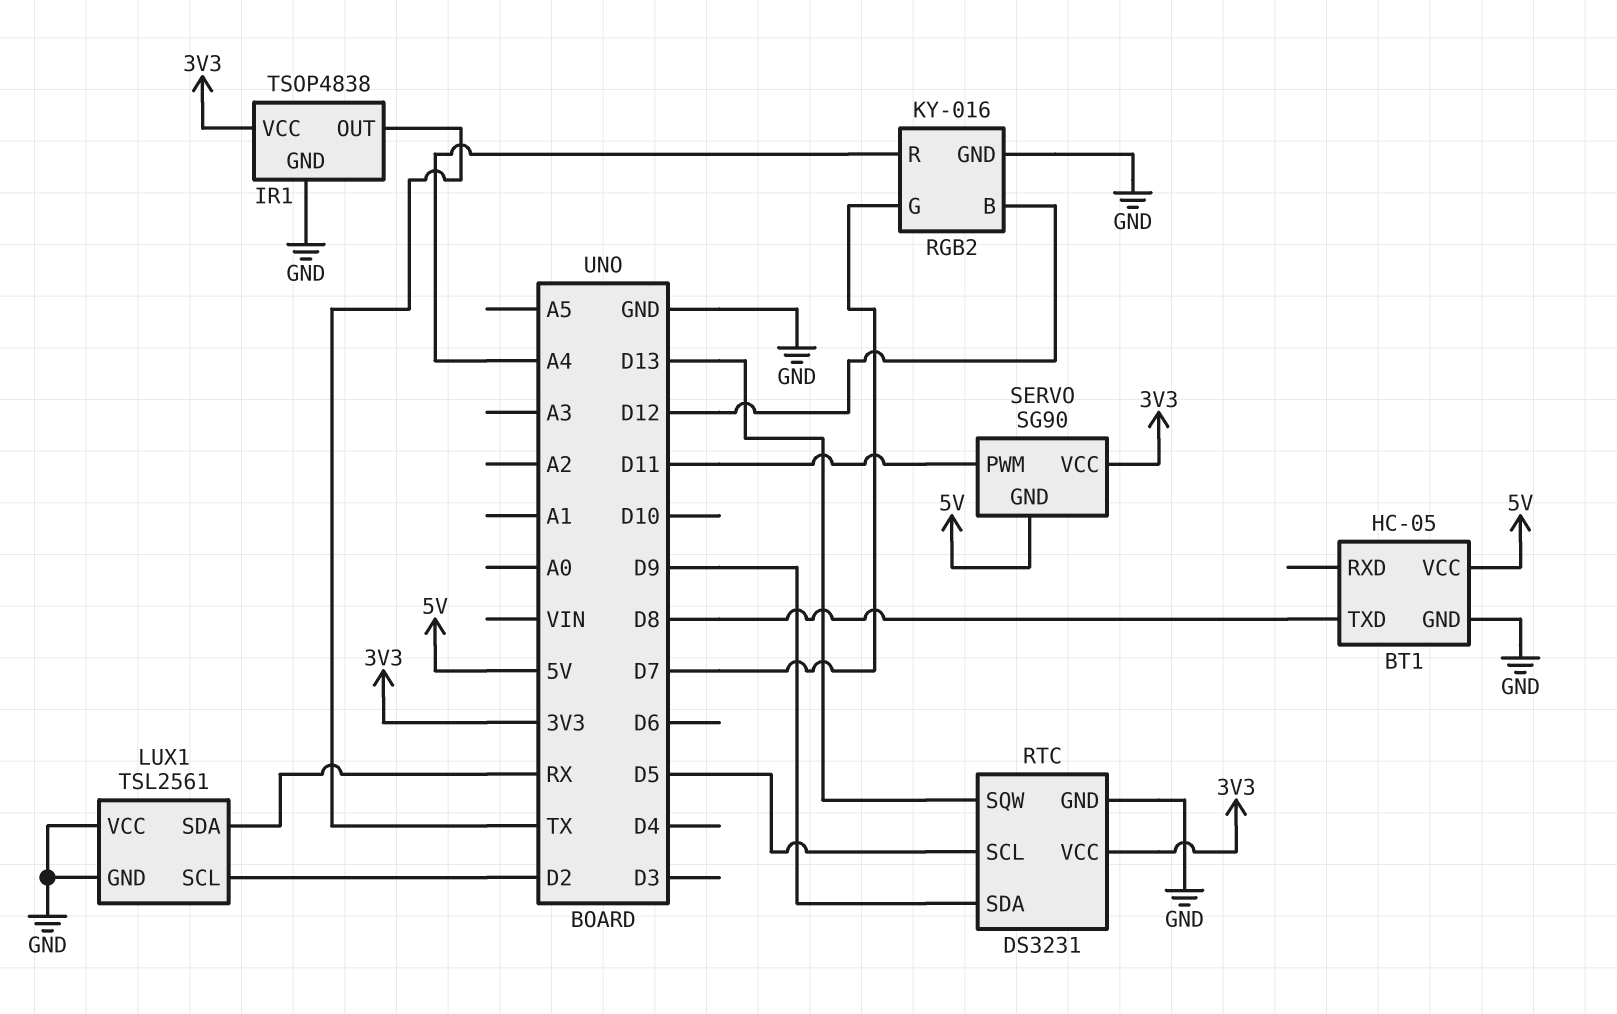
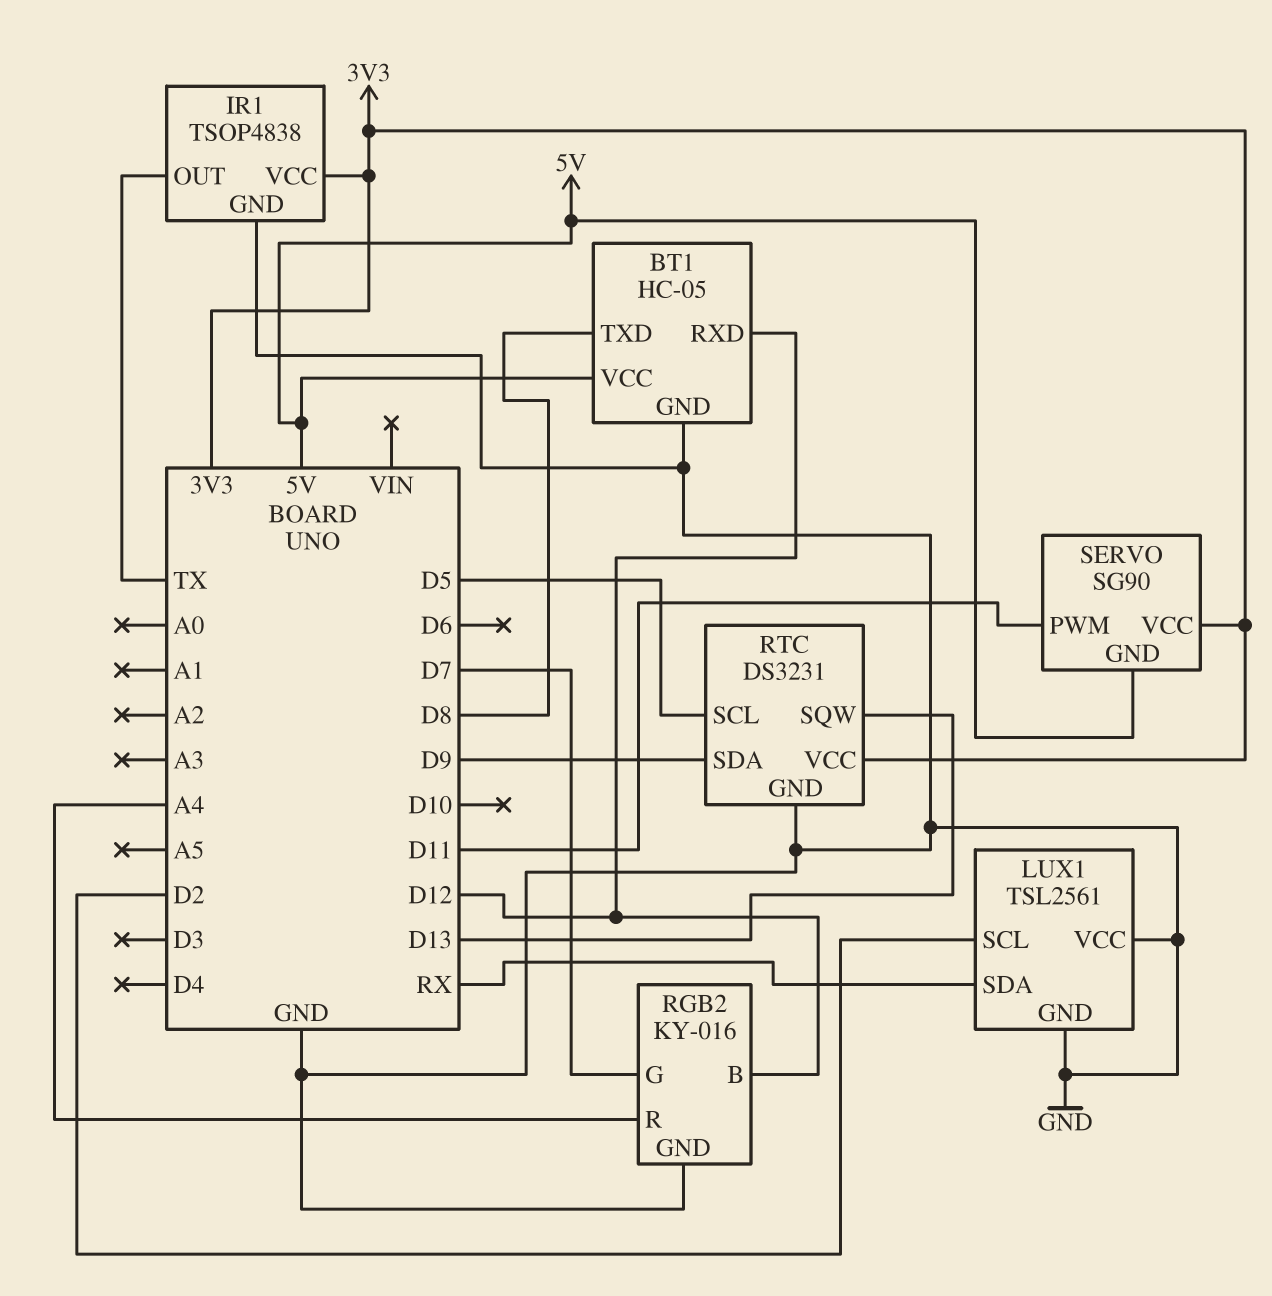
BT1 pin RXD: none -> D12

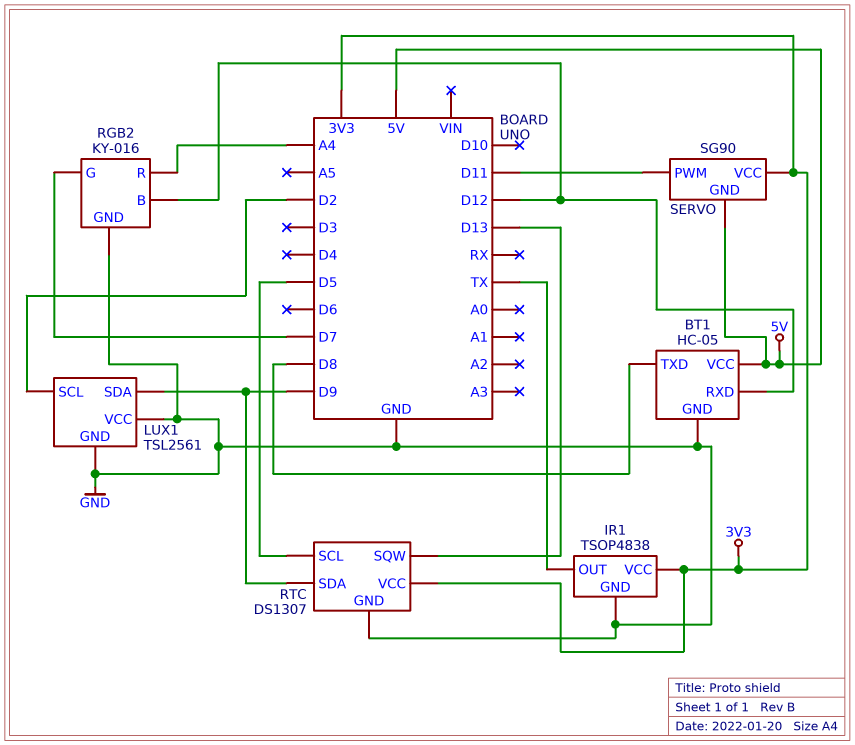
LUX1 pin SDA: RX -> D9
RTC: DS3231 -> DS1307

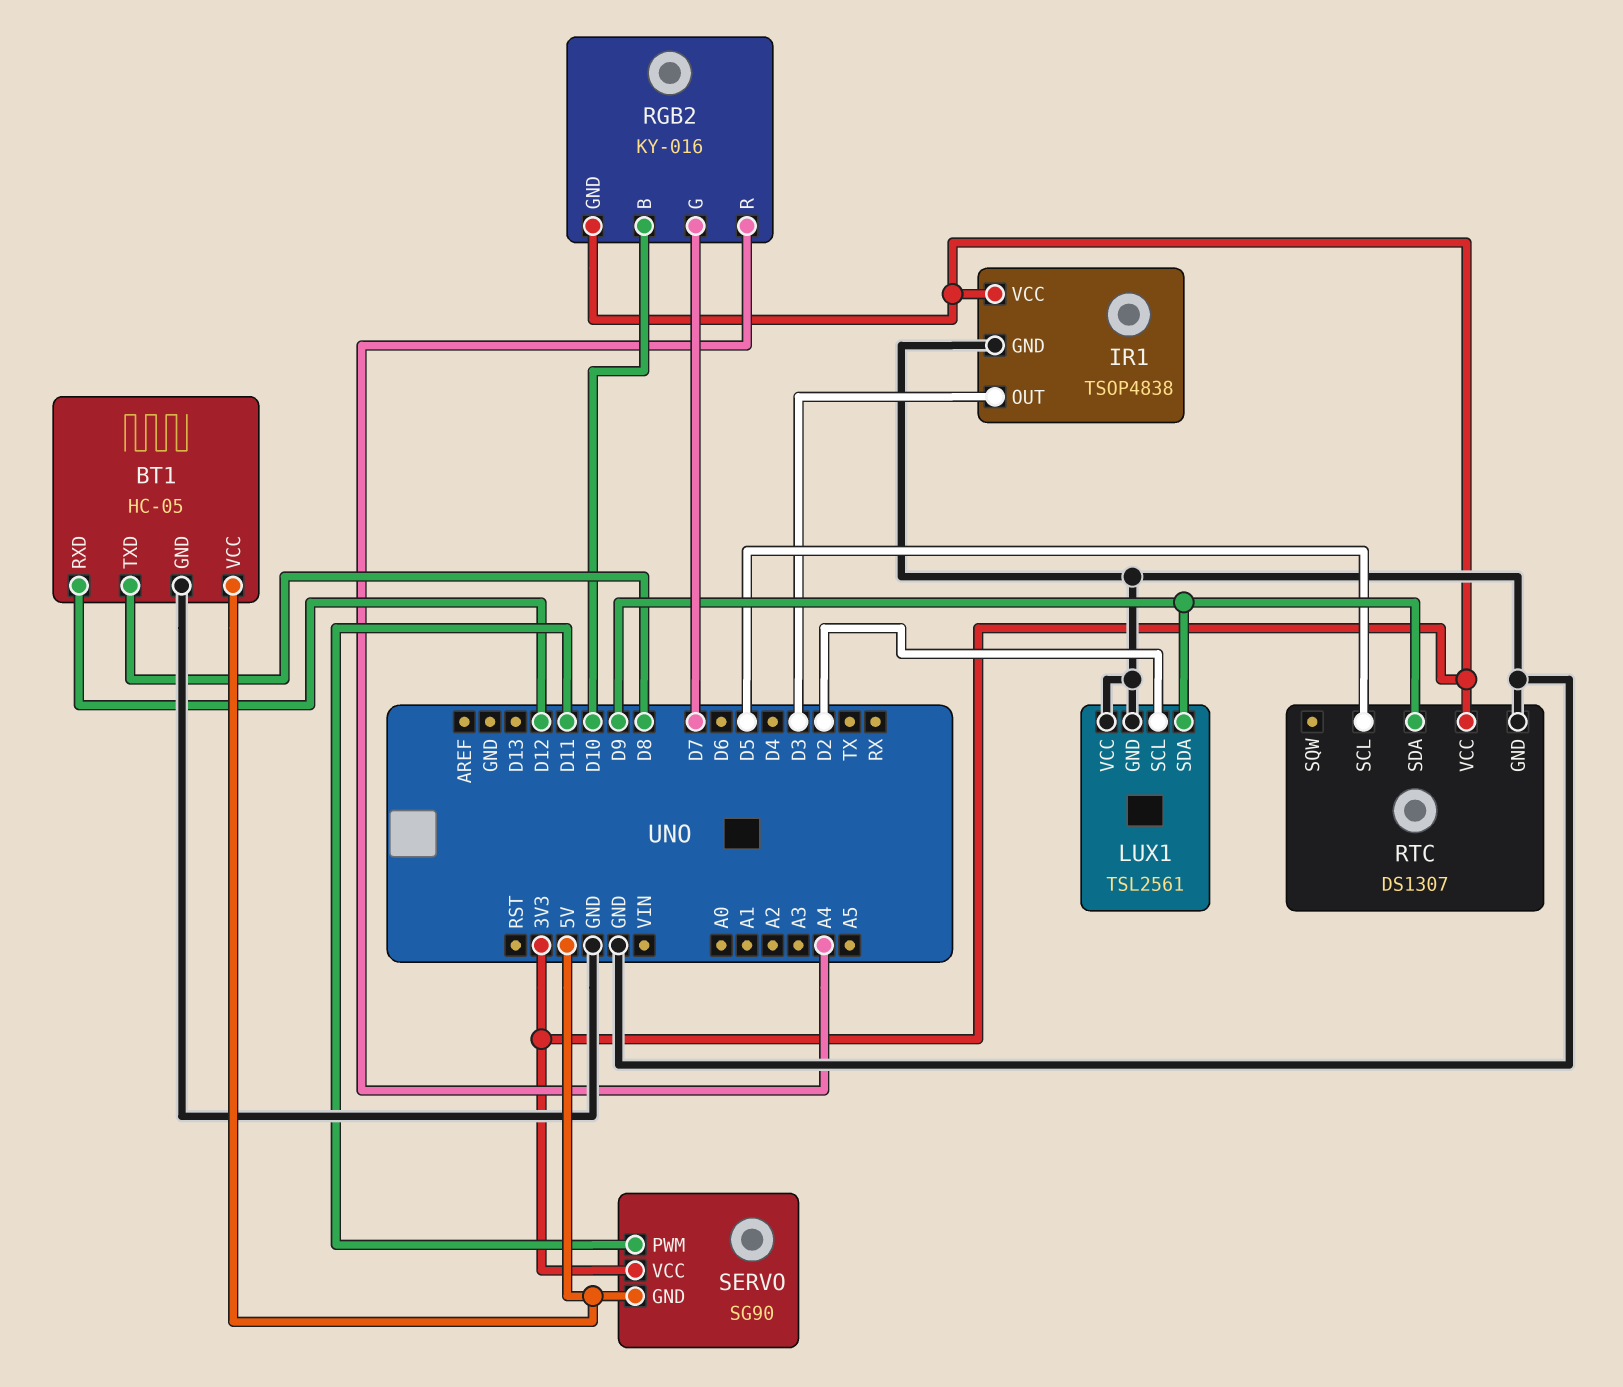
IR1 pin OUT: TX -> D3
RGB2 pin B: D12 -> D10
RGB2 pin GND: GND -> 3V3
RTC pin SQW: D13 -> none

